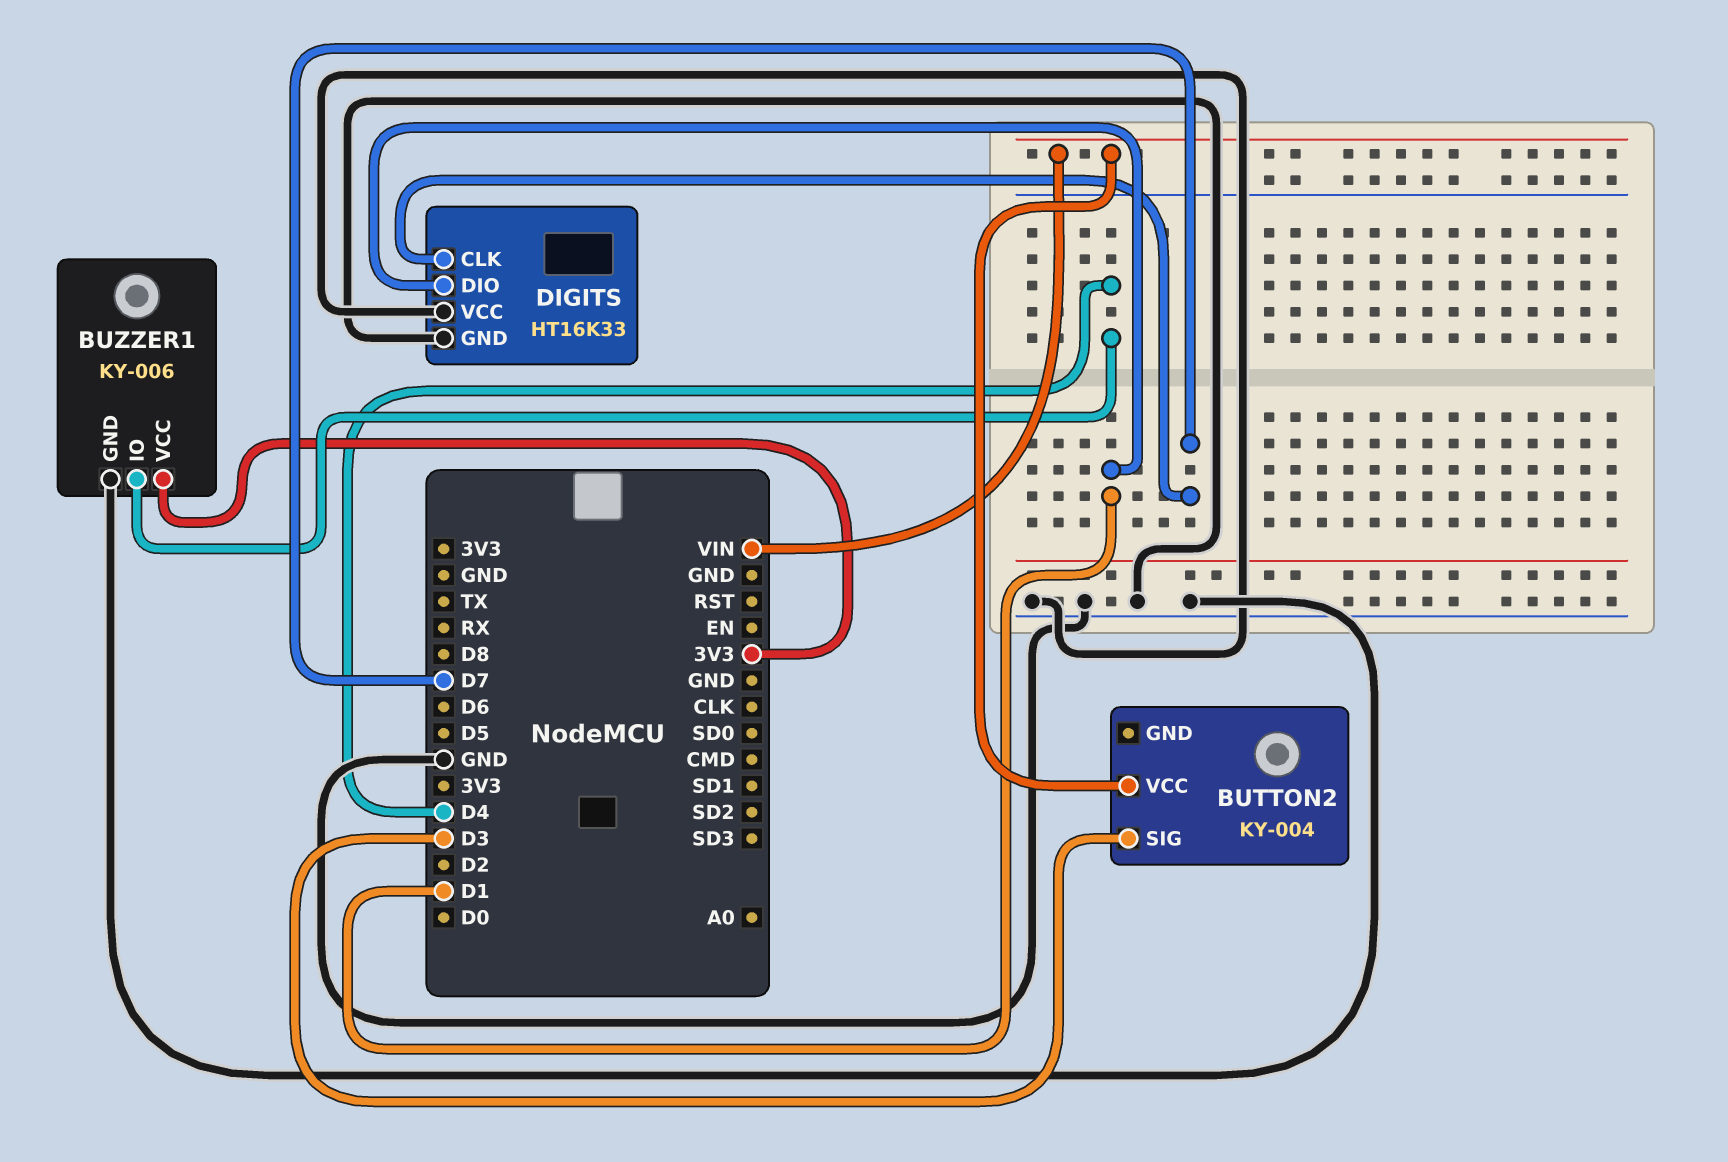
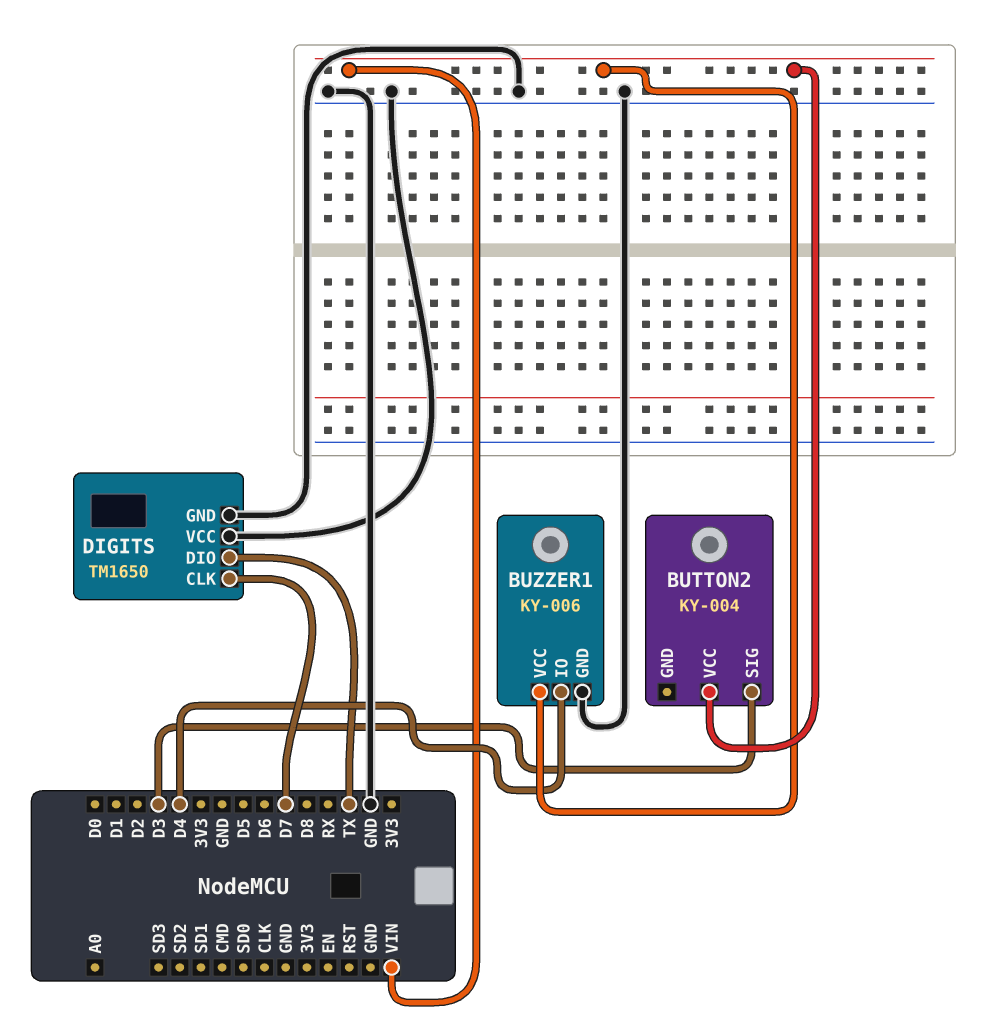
BUZZER1 pin VCC: 3V3 -> VIN
DIGITS: HT16K33 -> TM1650
DIGITS pin DIO: D1 -> TX

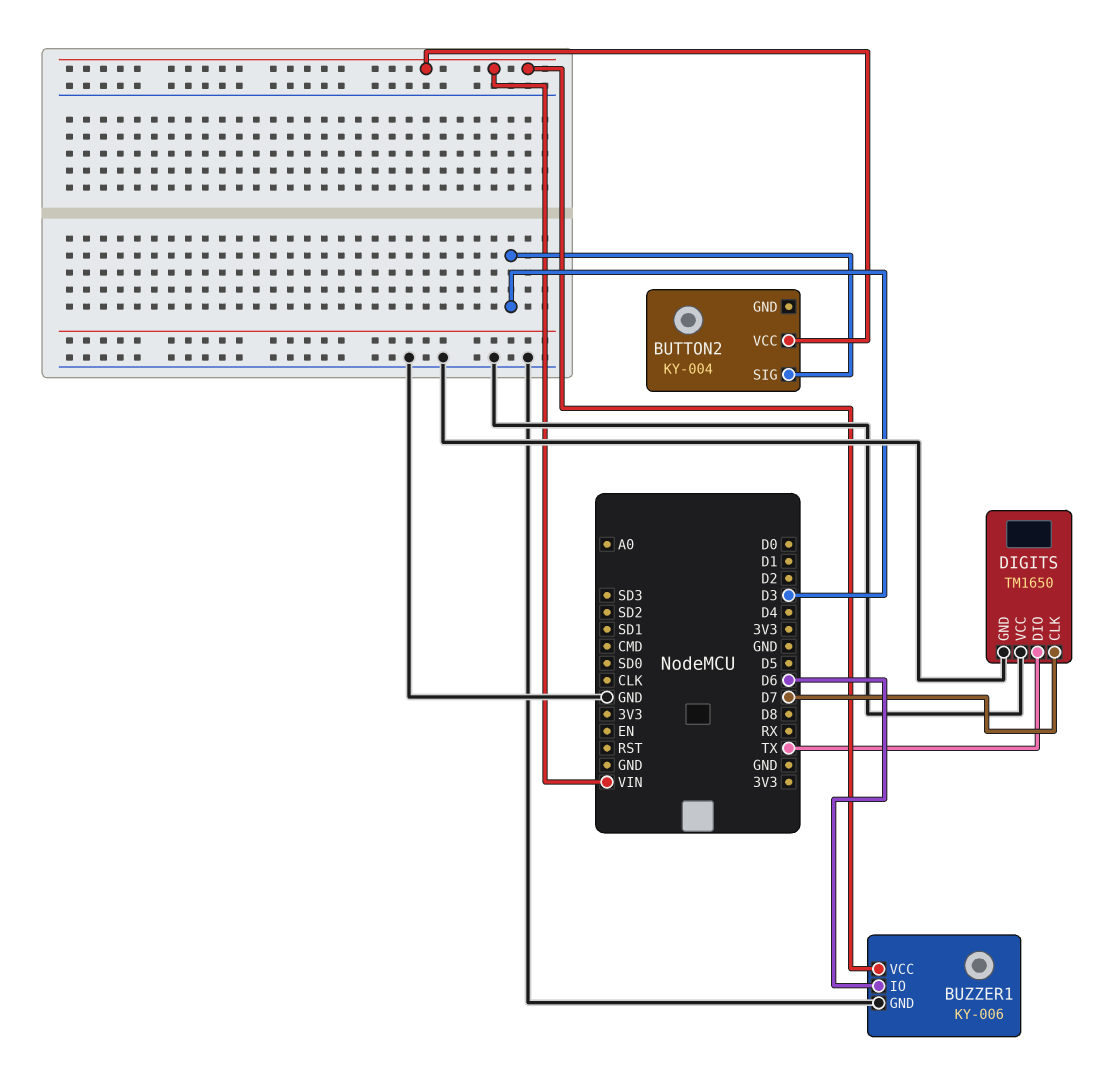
BUZZER1 pin IO: D4 -> D6

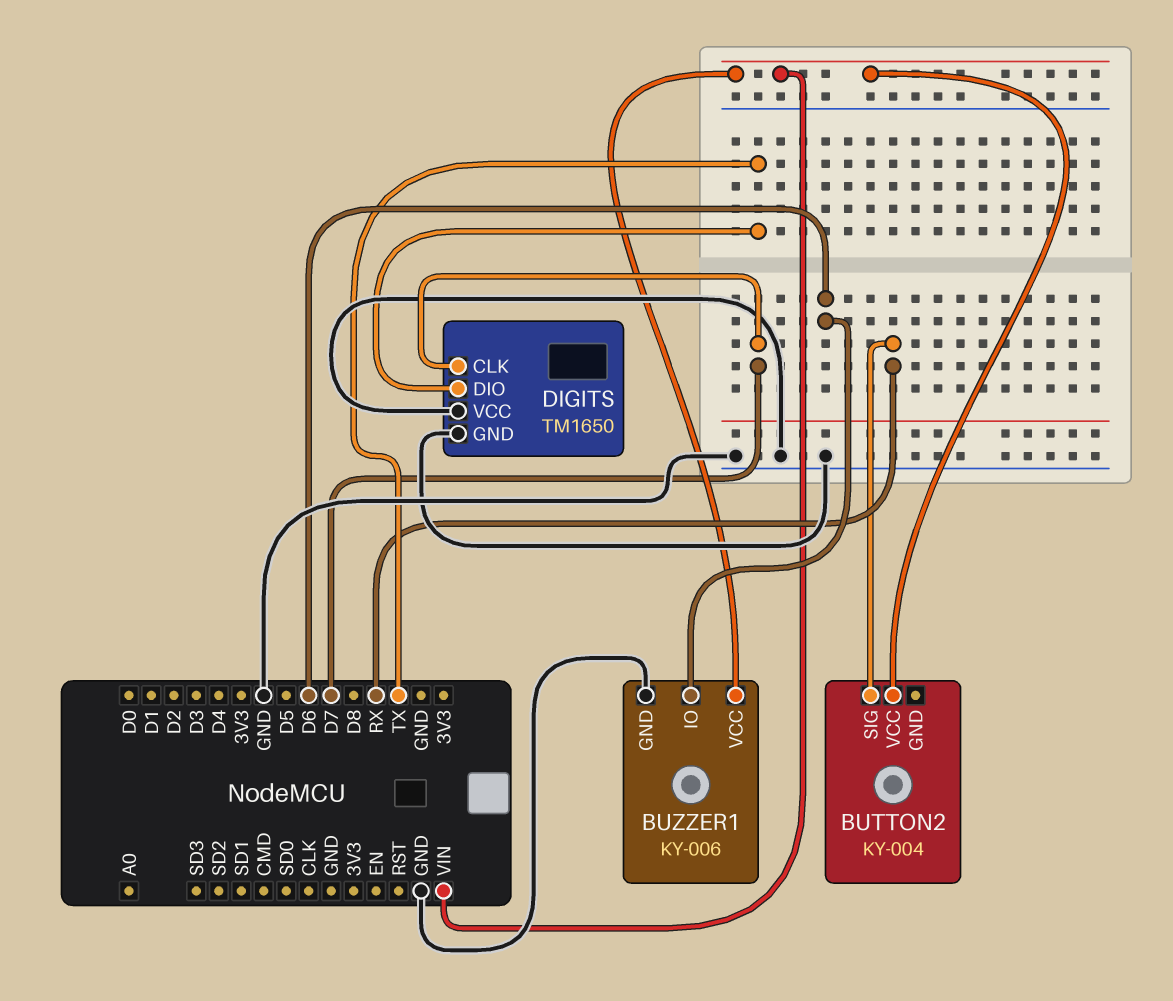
BUTTON2 pin SIG: D3 -> RX

